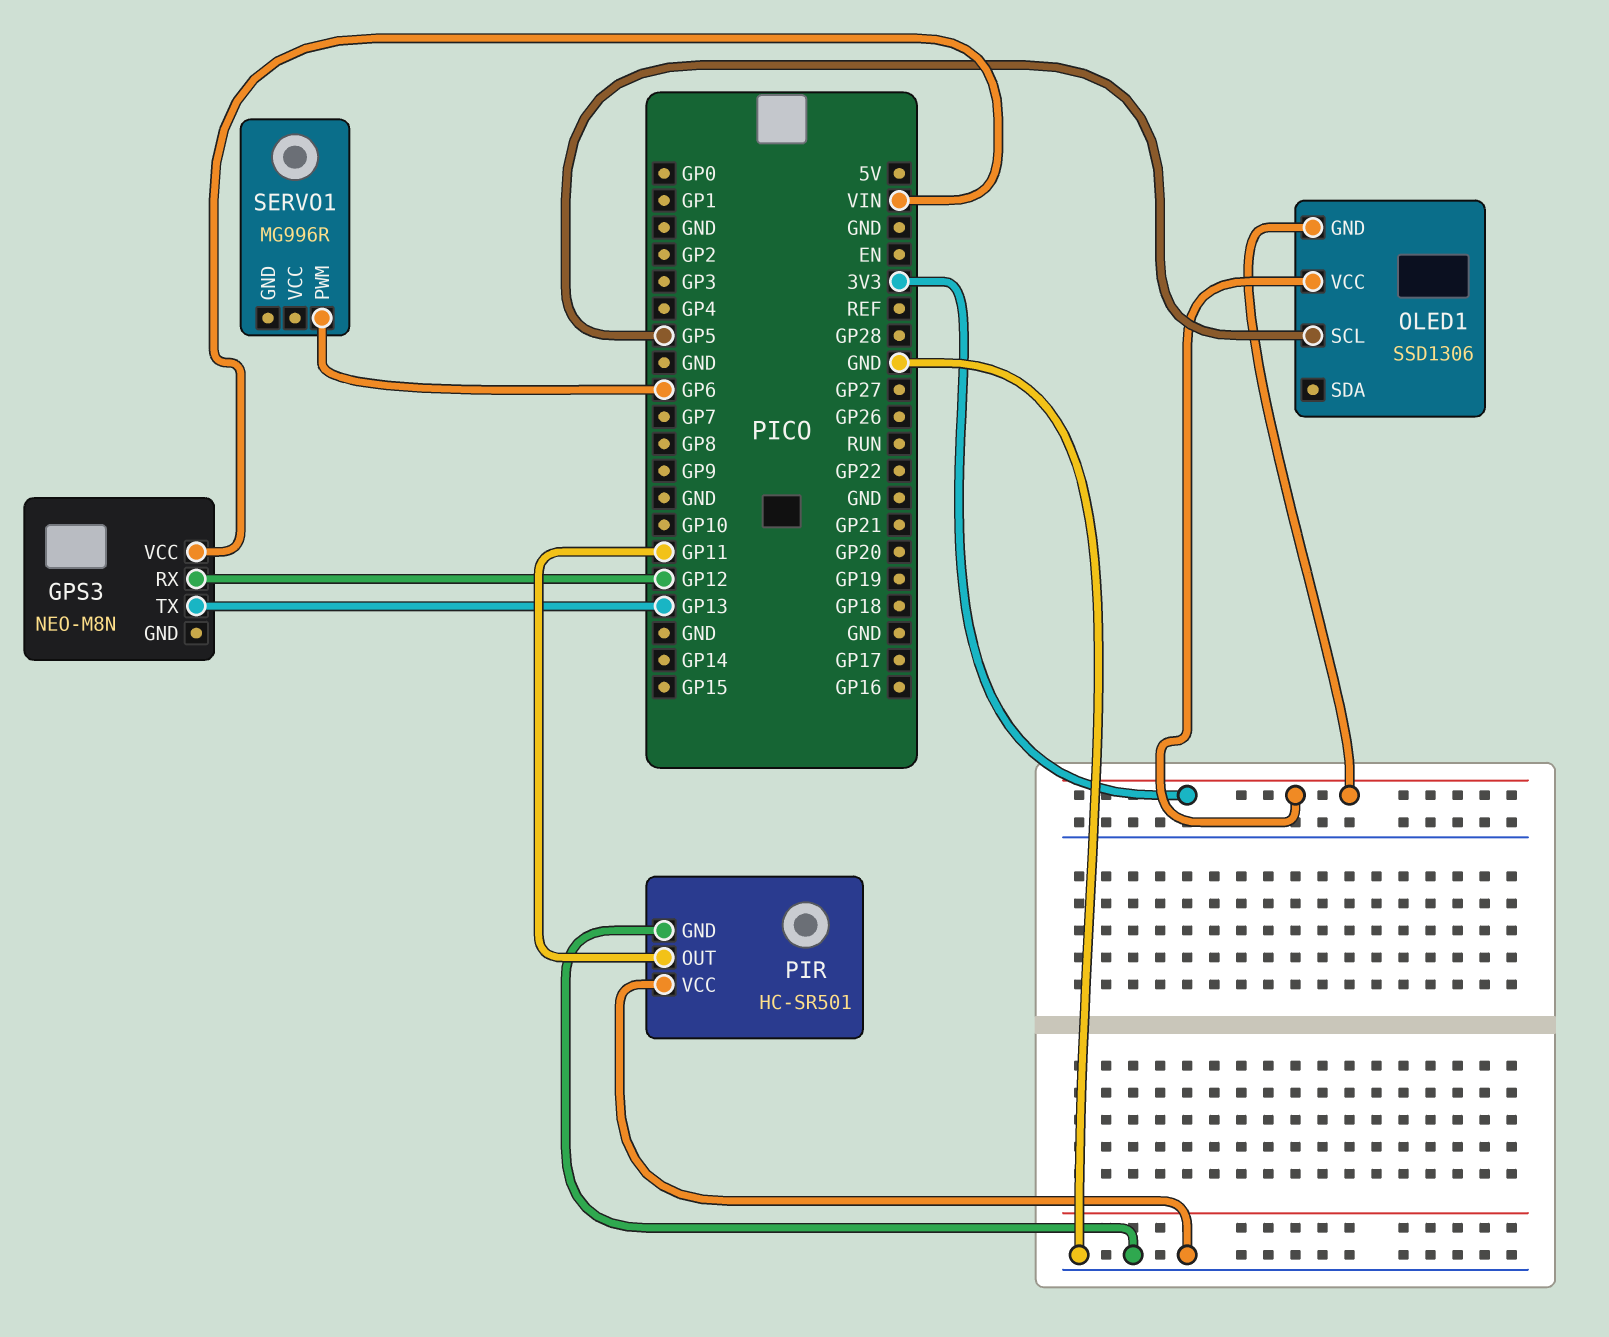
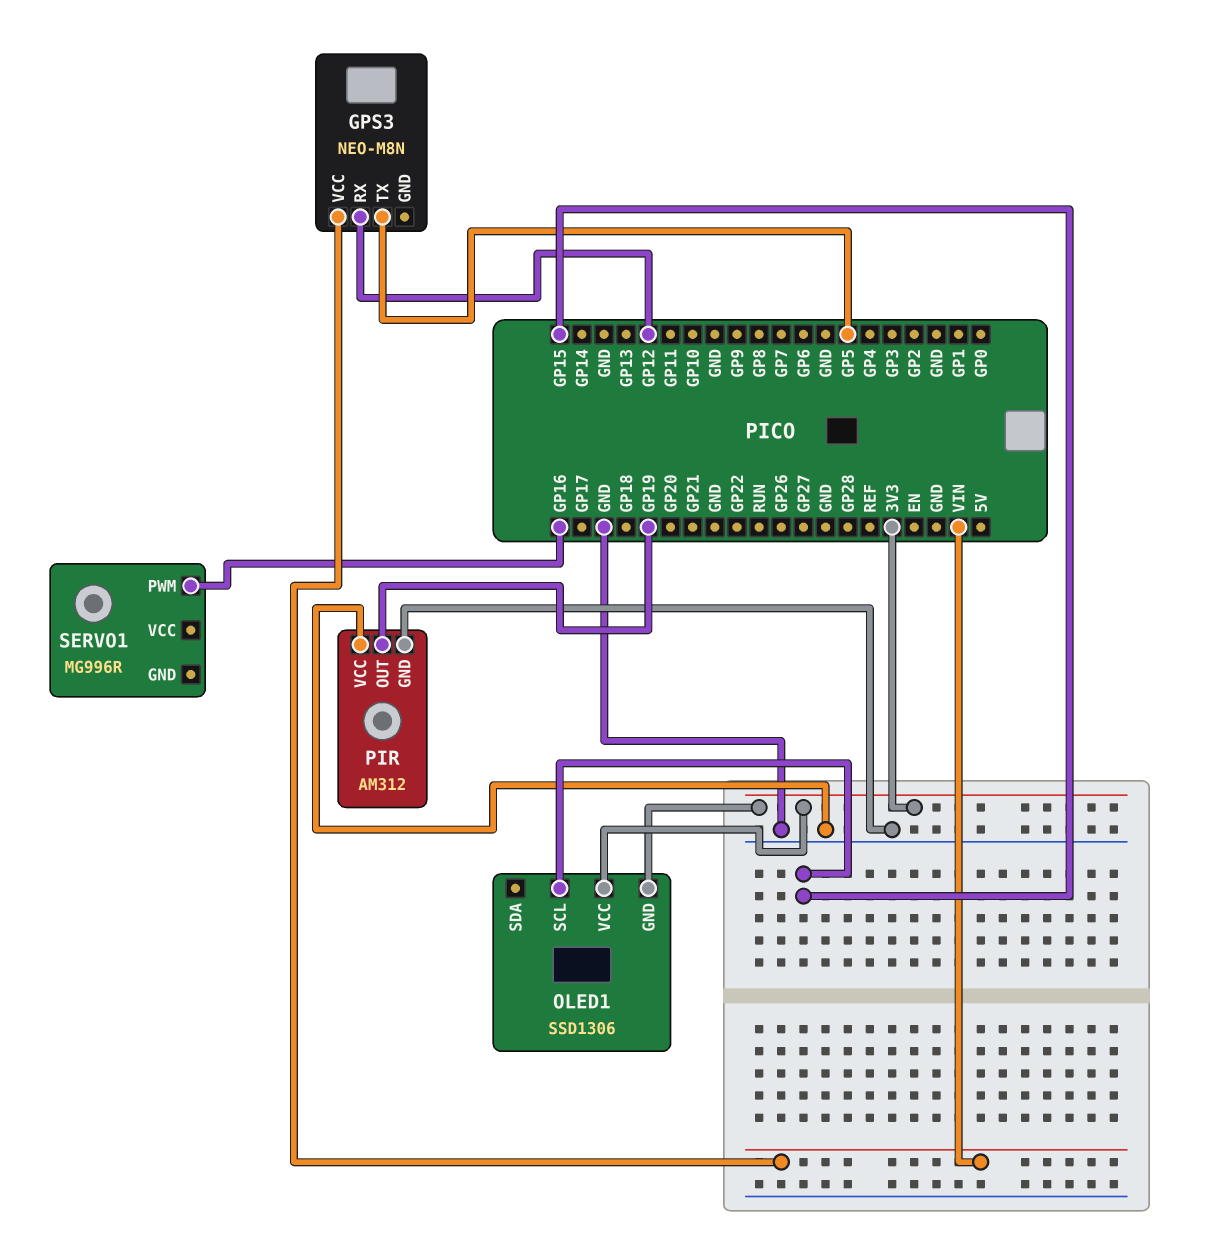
GPS3 pin TX: GP13 -> GP5
OLED1 pin SCL: GP5 -> GP15
PIR: HC-SR501 -> AM312
PIR pin OUT: GP11 -> GP19
SERVO1 pin PWM: GP6 -> GP16

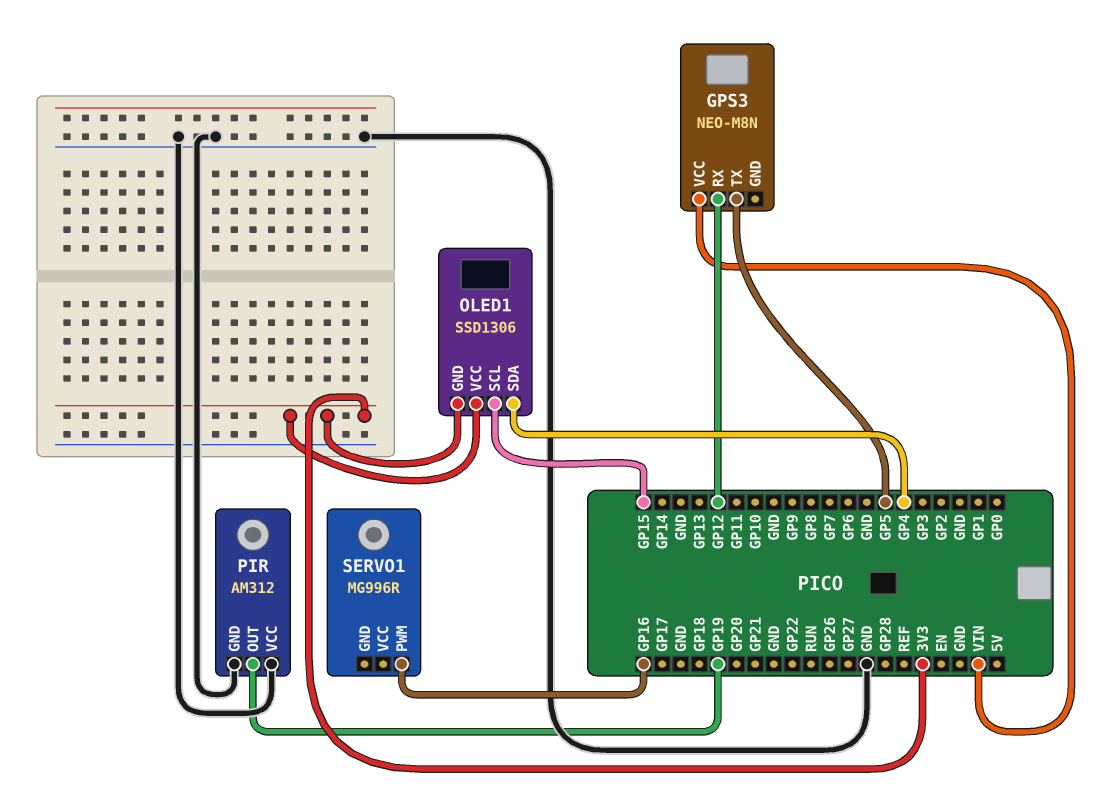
OLED1 pin SDA: none -> GP4

